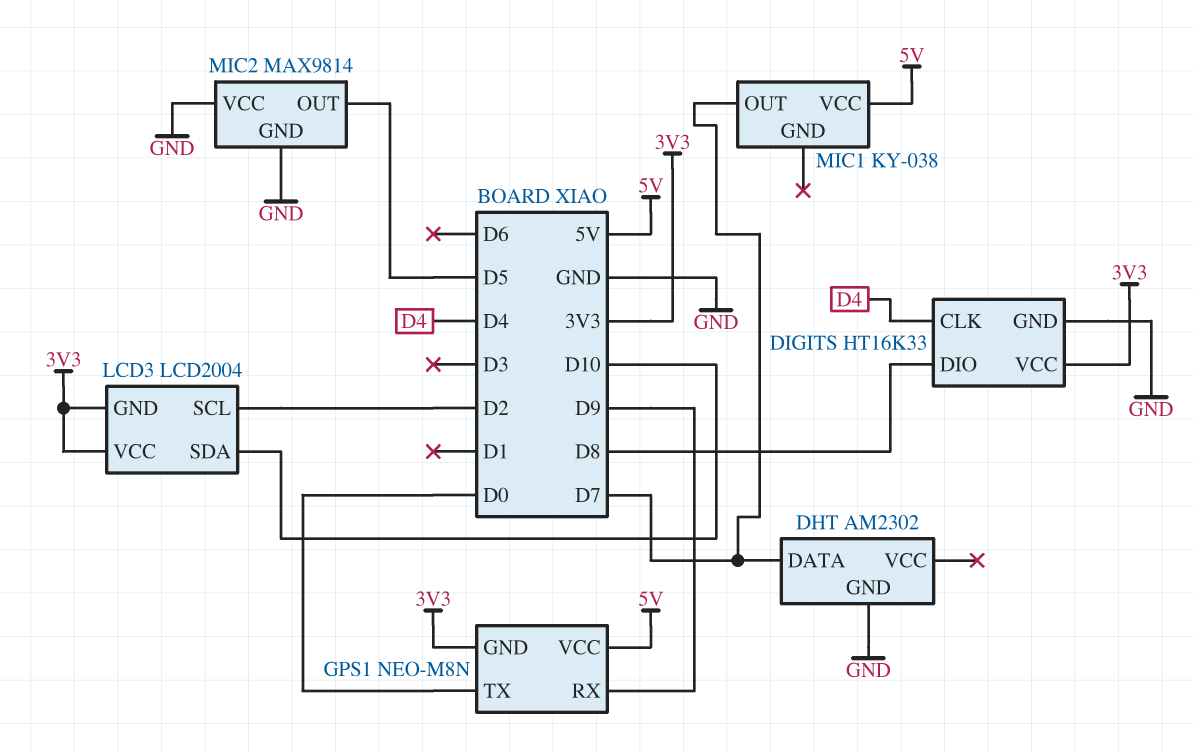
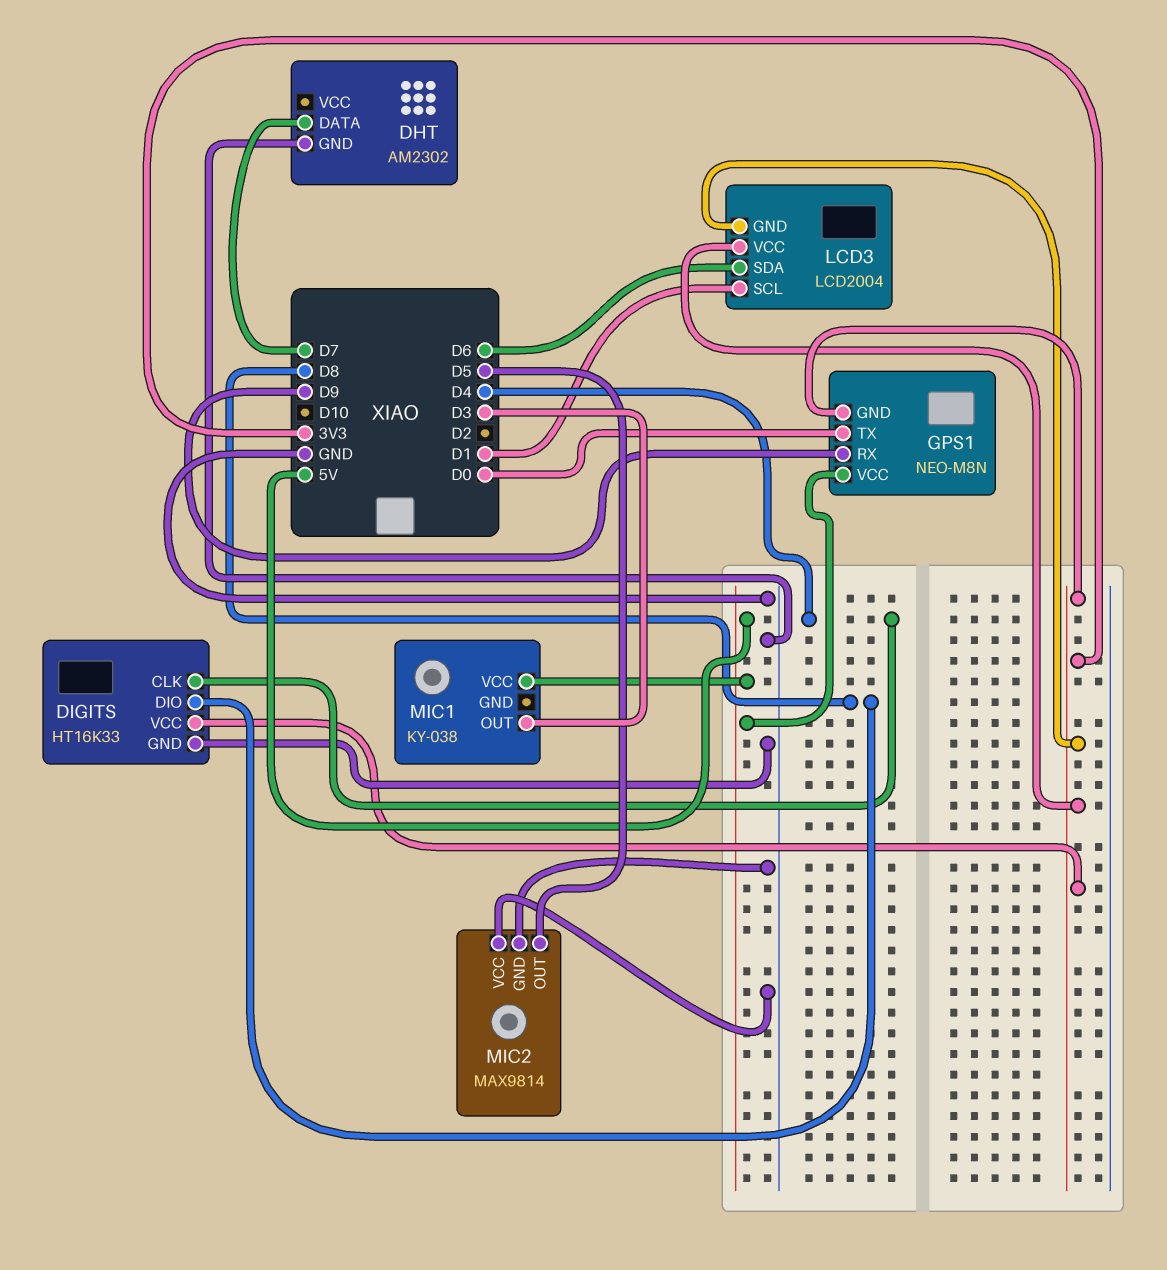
LCD3 pin SCL: D2 -> D1
LCD3 pin SDA: D10 -> D6
MIC1 pin OUT: D7 -> D3

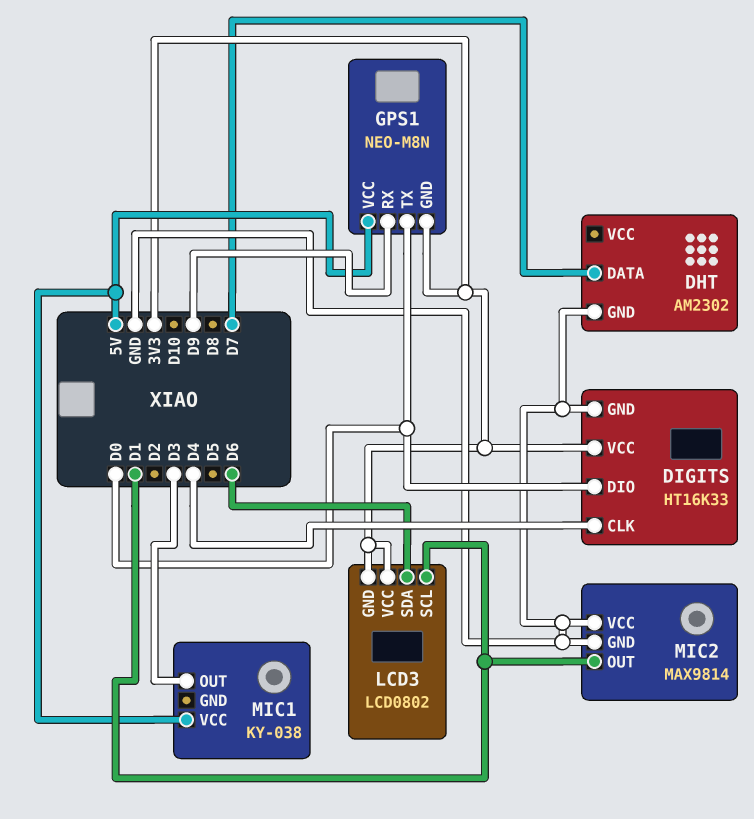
DIGITS pin DIO: D8 -> D0
LCD3: LCD2004 -> LCD0802
MIC2 pin OUT: D5 -> D1

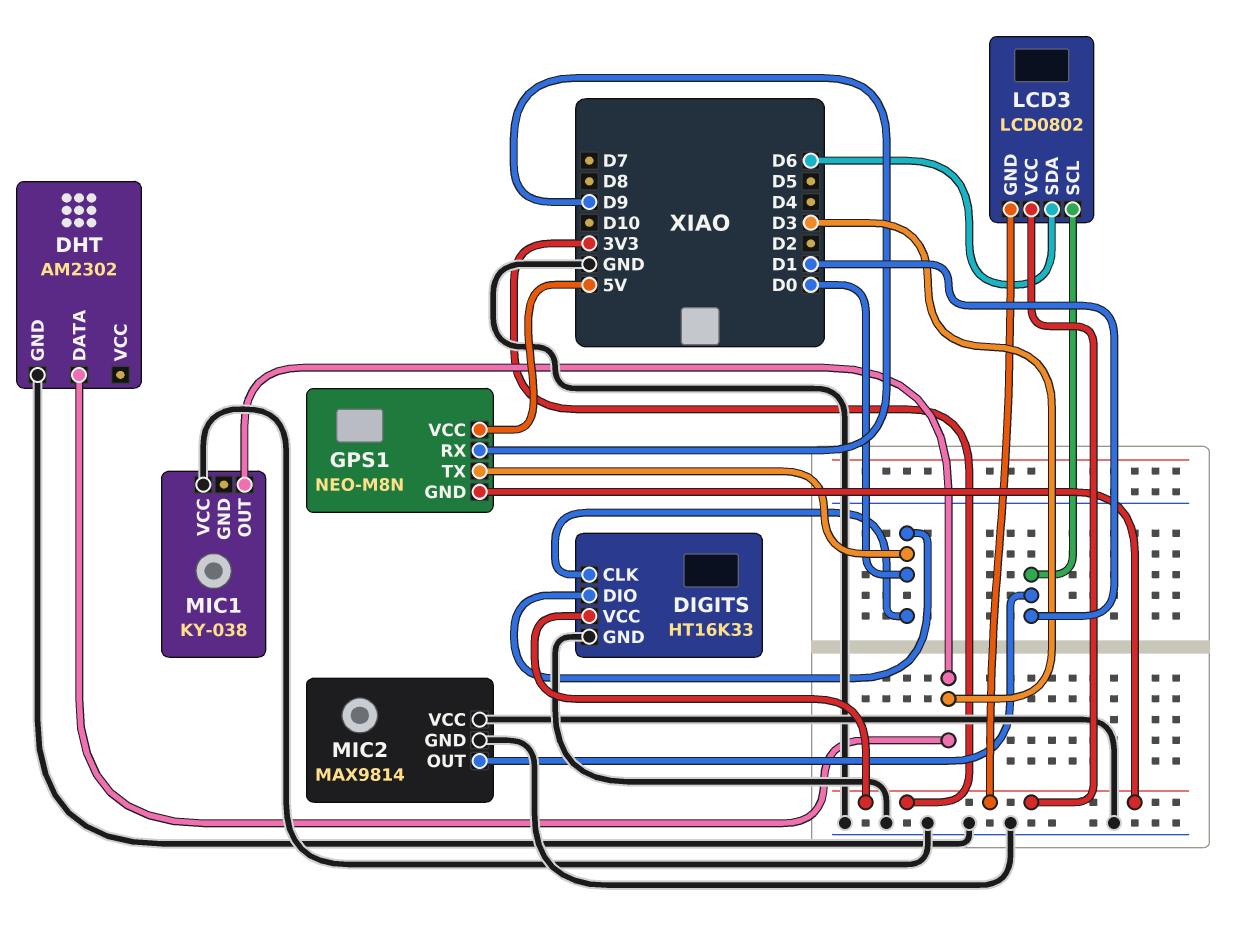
DHT pin DATA: D7 -> D3
DIGITS pin CLK: D4 -> D0
MIC1 pin VCC: 5V -> GND

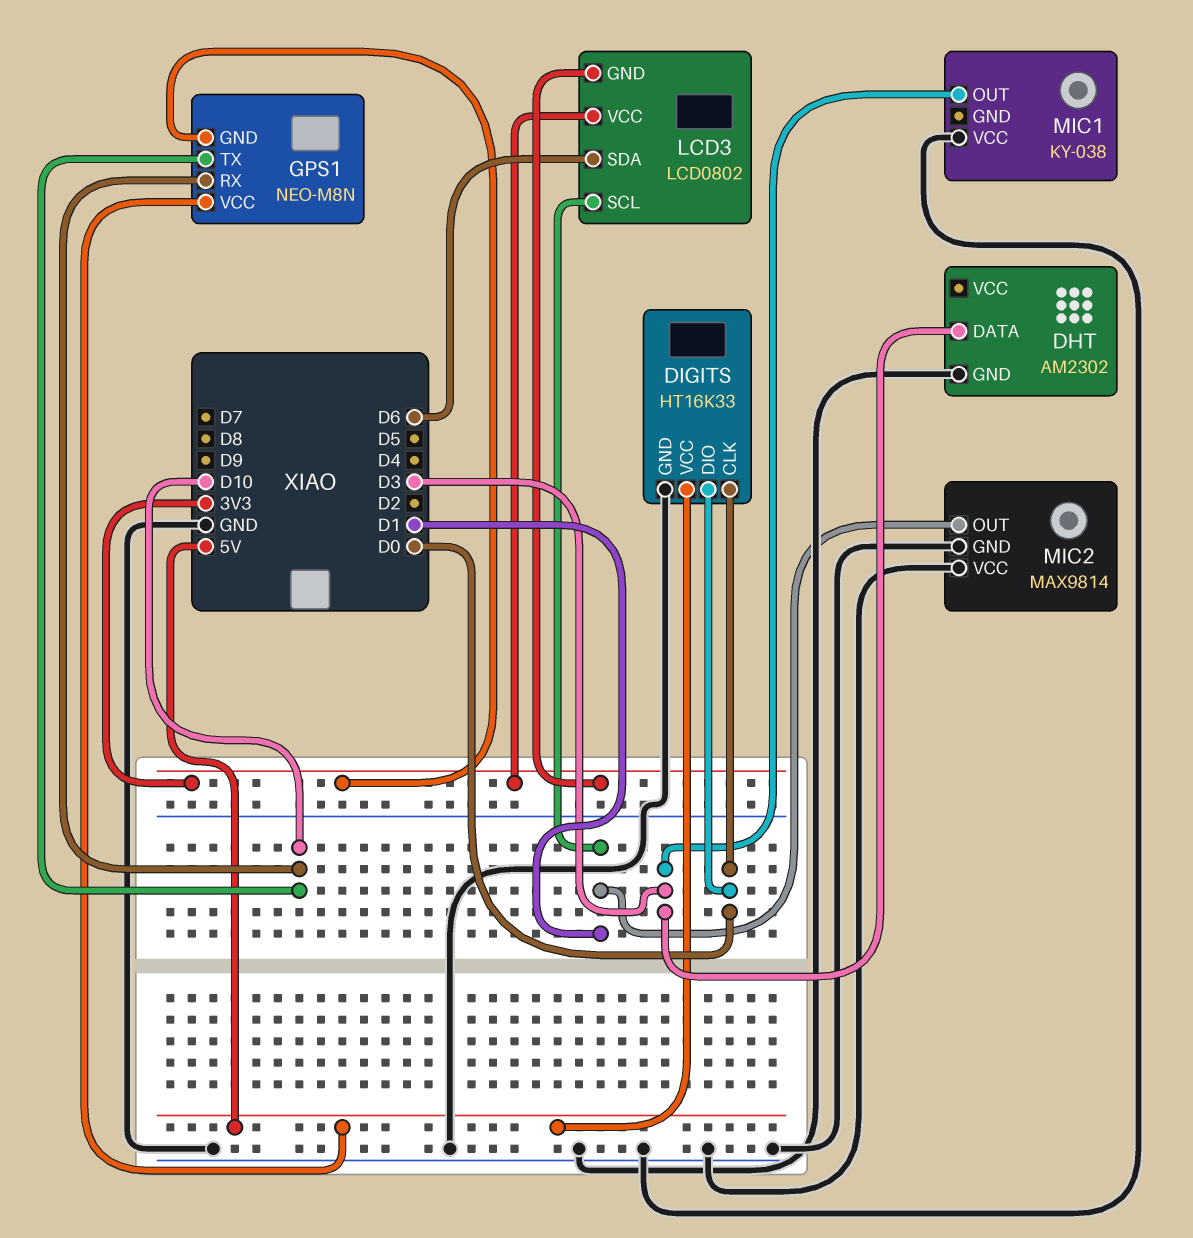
DIGITS pin VCC: 3V3 -> 5V
GPS1 pin RX: D9 -> D10
GPS1 pin TX: D0 -> D10

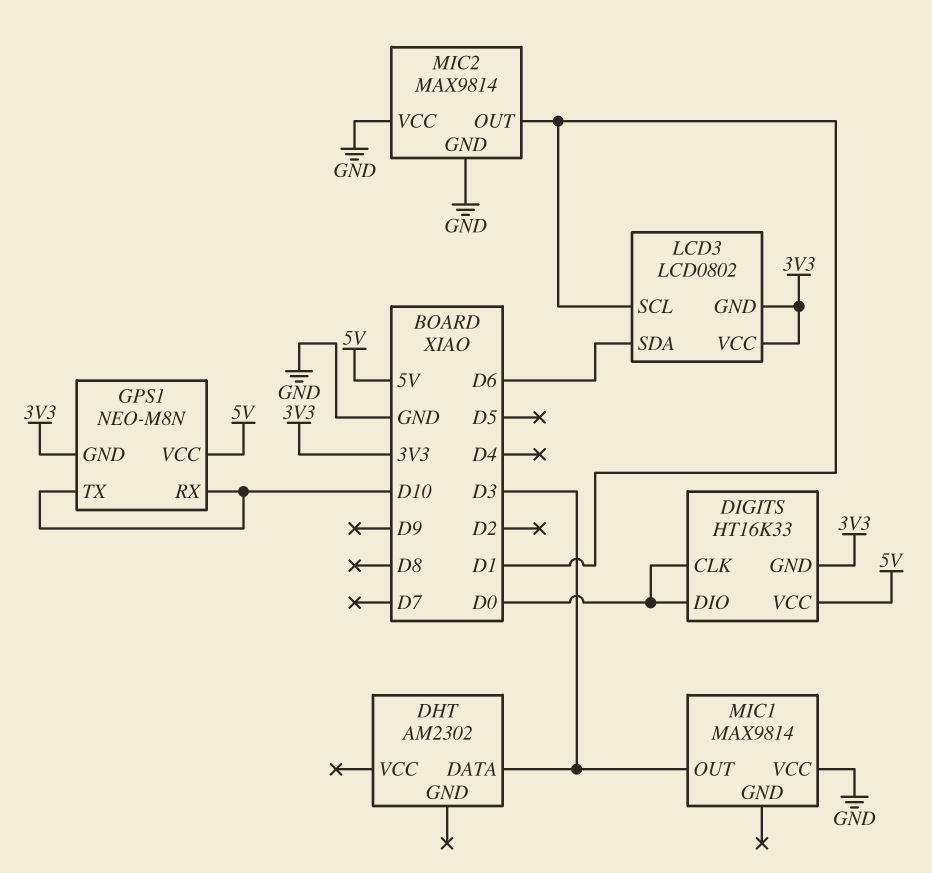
DHT pin GND: GND -> none
DIGITS pin GND: GND -> 3V3
MIC1: KY-038 -> MAX9814

